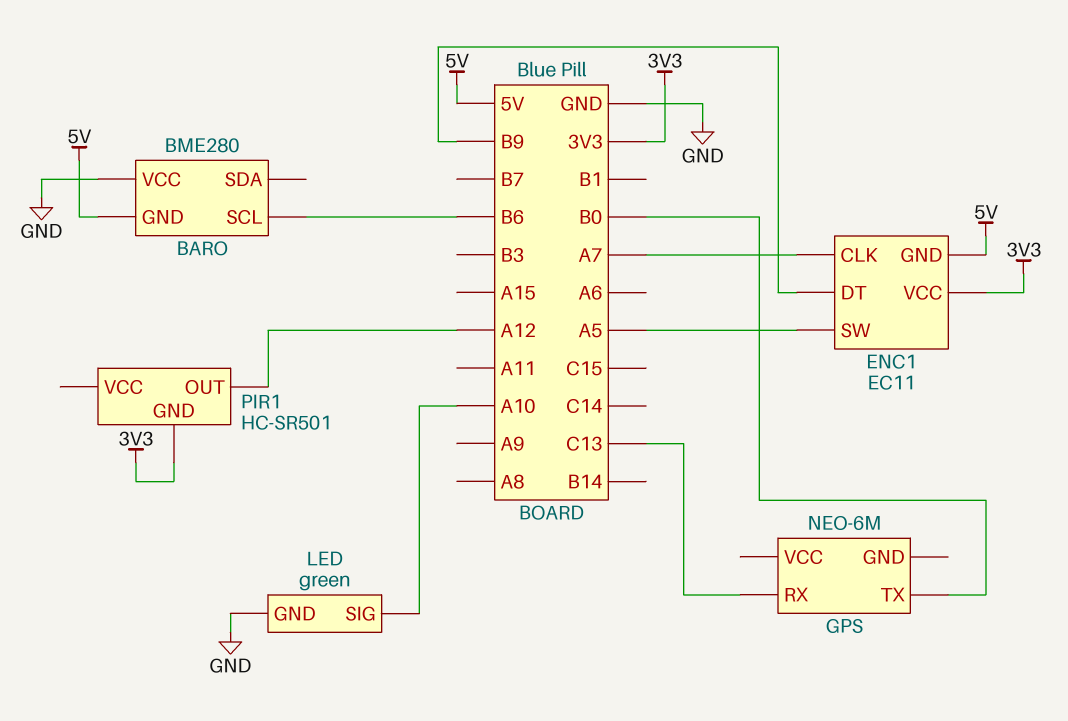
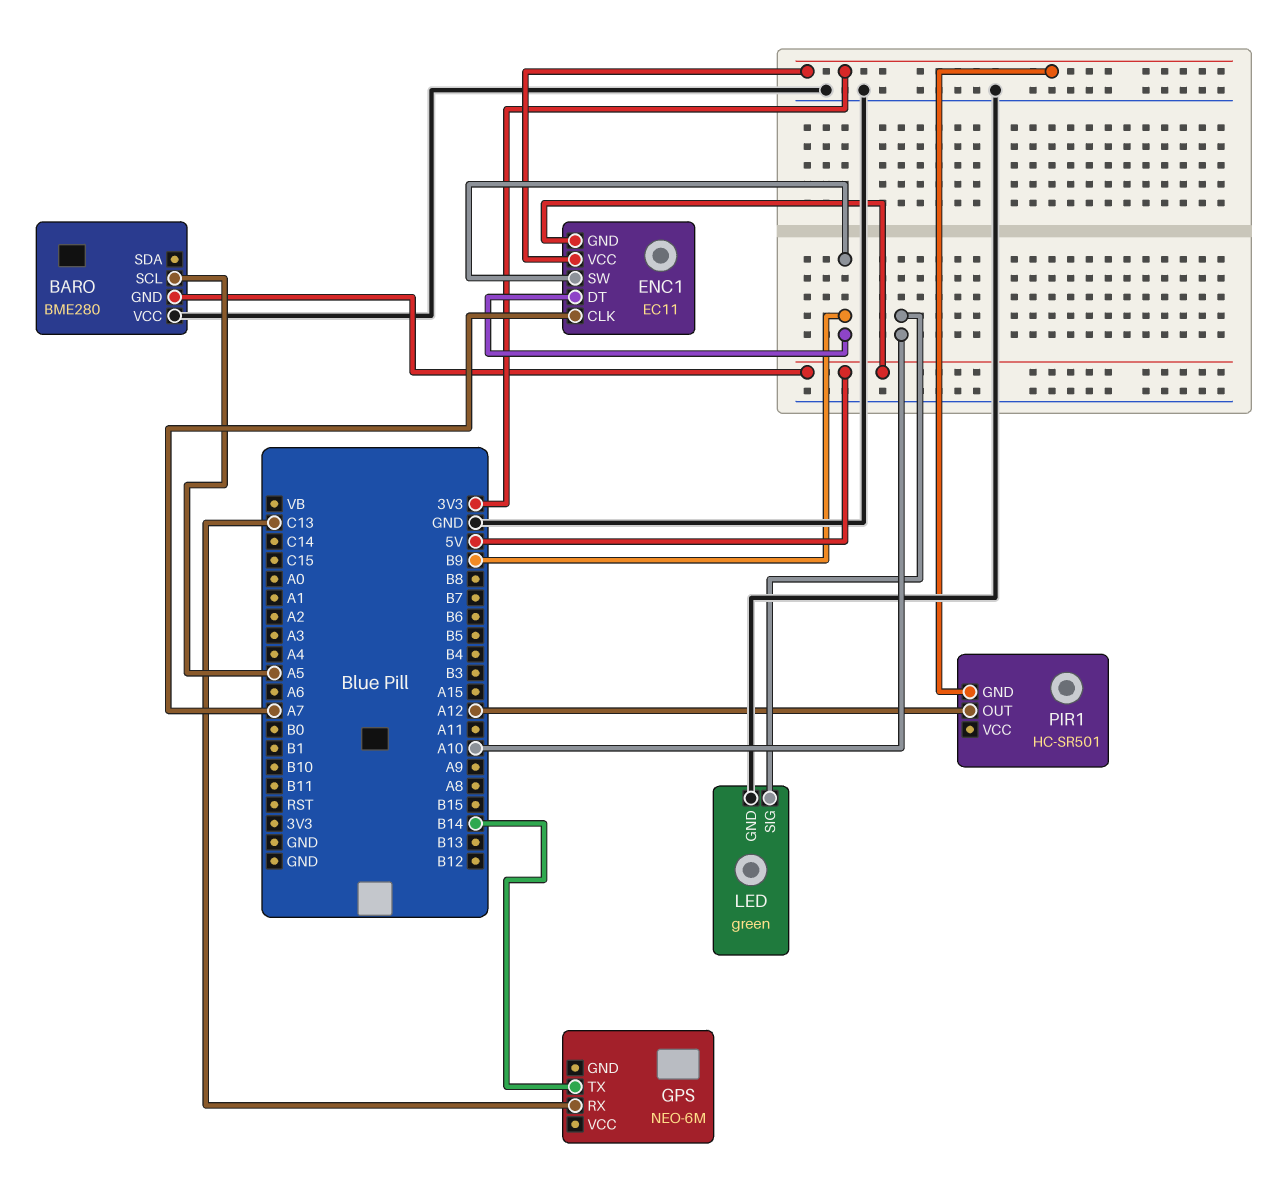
BARO pin SCL: B6 -> A5
ENC1 pin SW: A5 -> B9
GPS pin TX: B0 -> B14

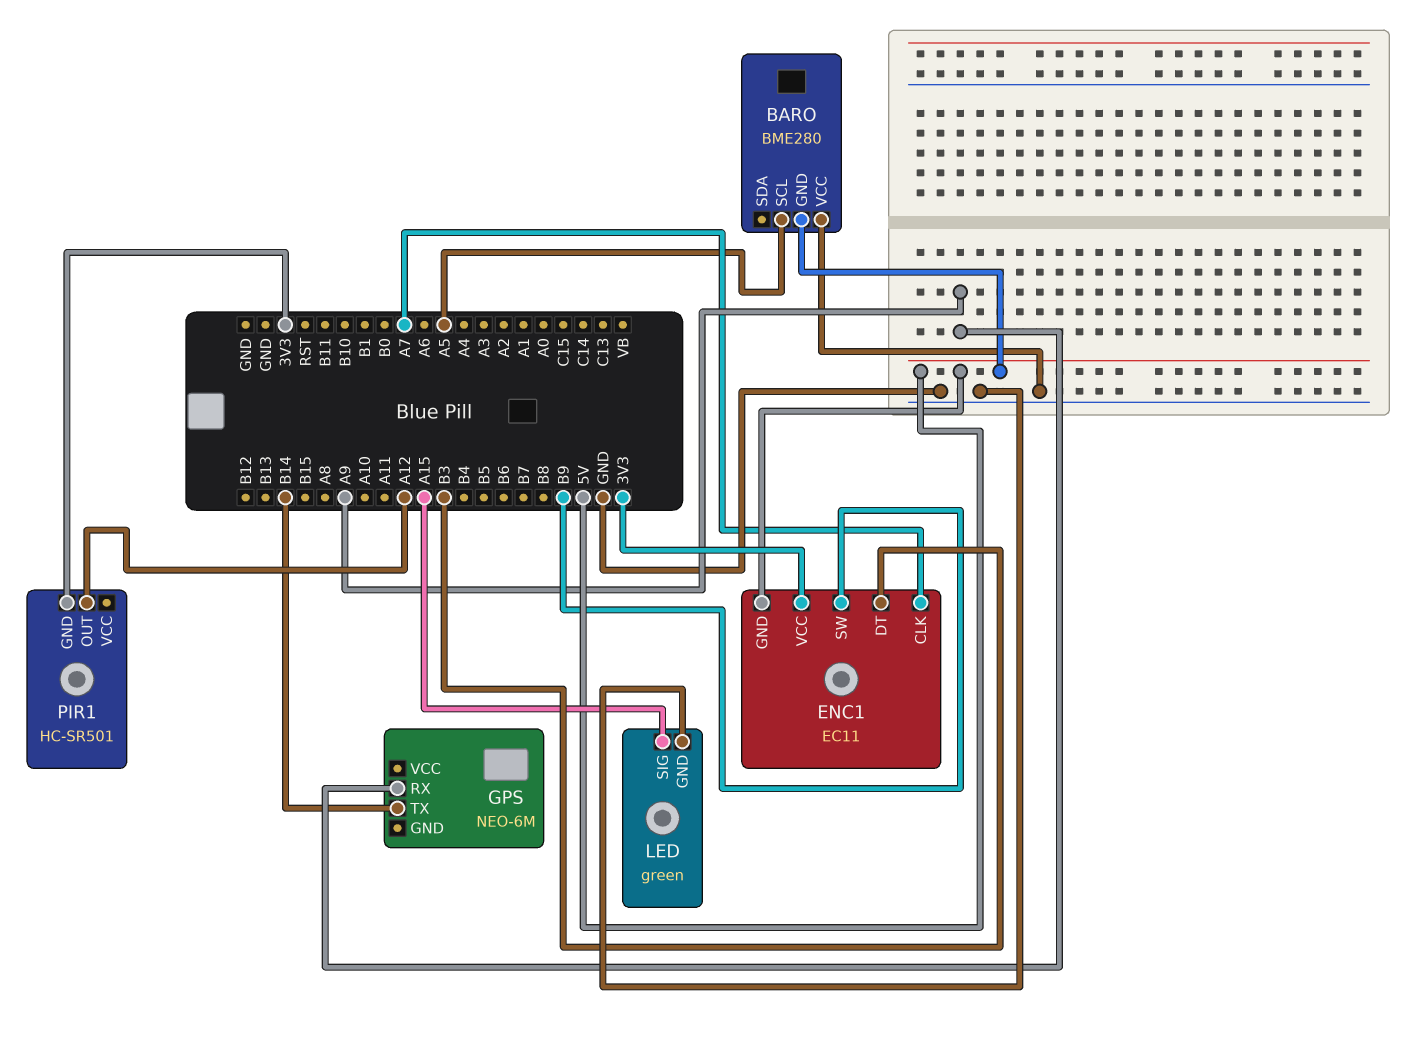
ENC1 pin DT: B9 -> B3
GPS pin RX: C13 -> A9
LED pin SIG: A10 -> A15

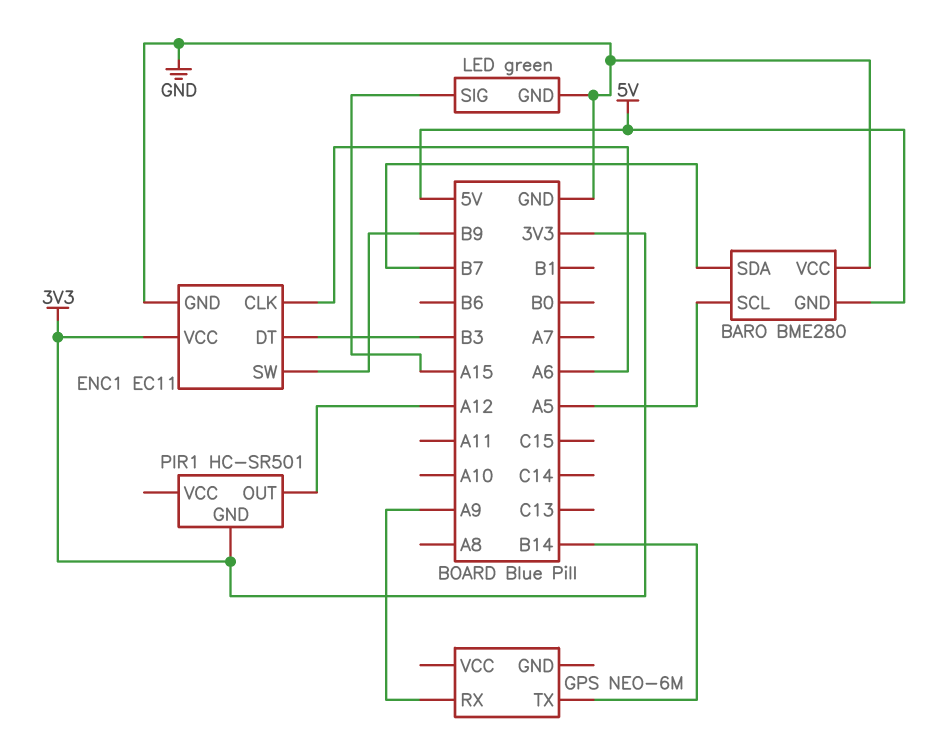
BARO pin SDA: none -> B7
ENC1 pin CLK: A7 -> A6
ENC1 pin GND: 5V -> GND

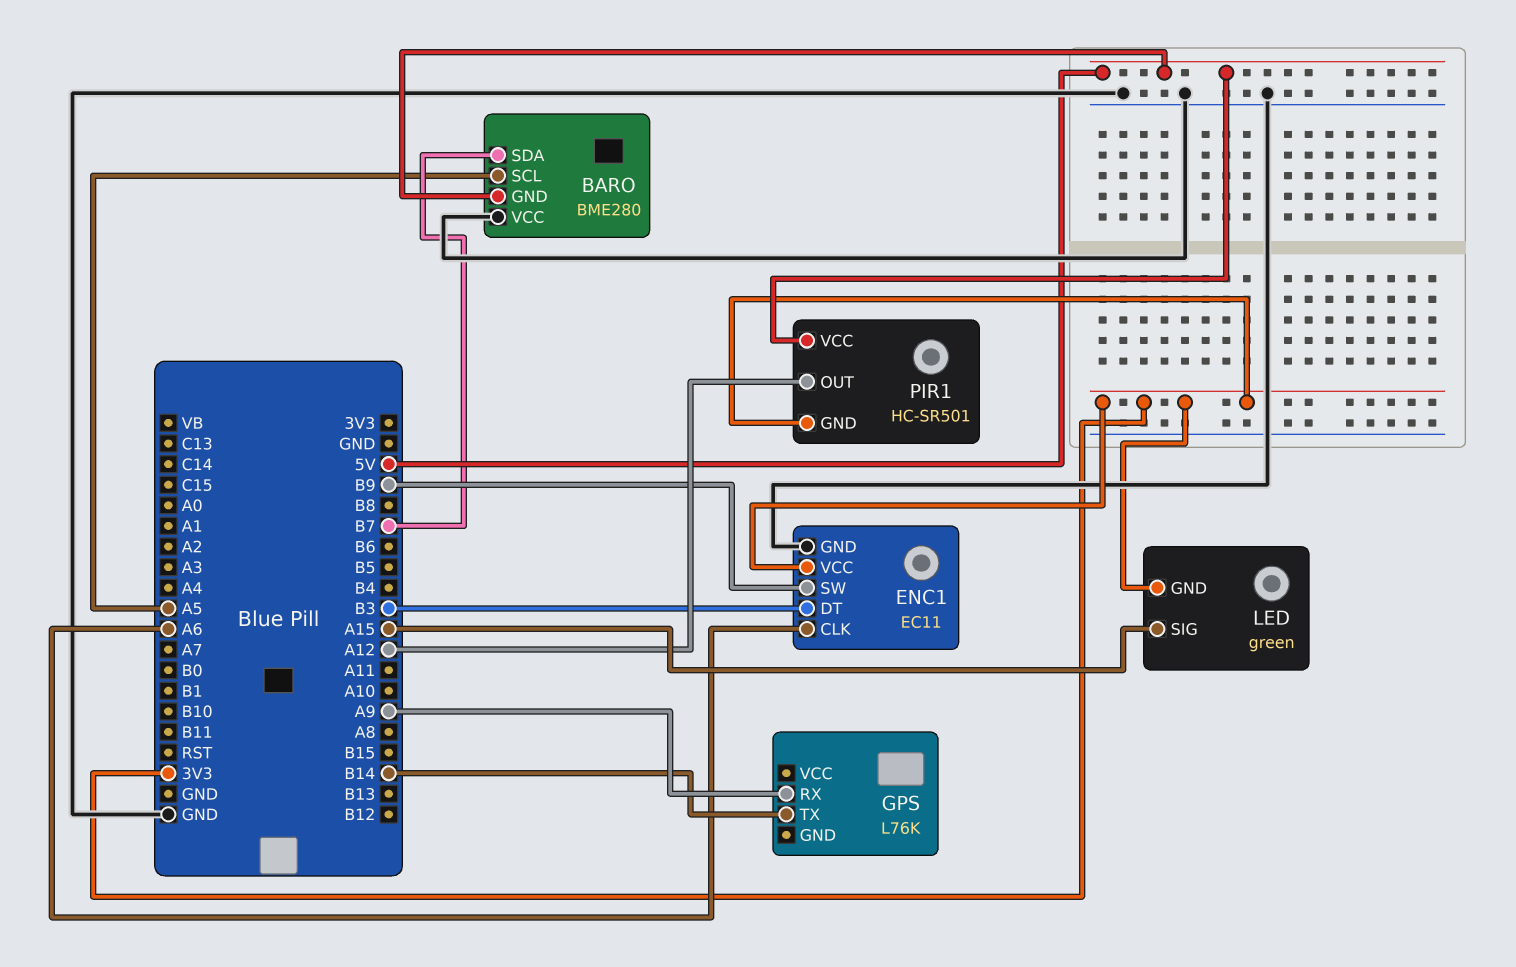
GPS: NEO-6M -> L76K
LED pin GND: GND -> 3V3
PIR1 pin VCC: none -> 5V

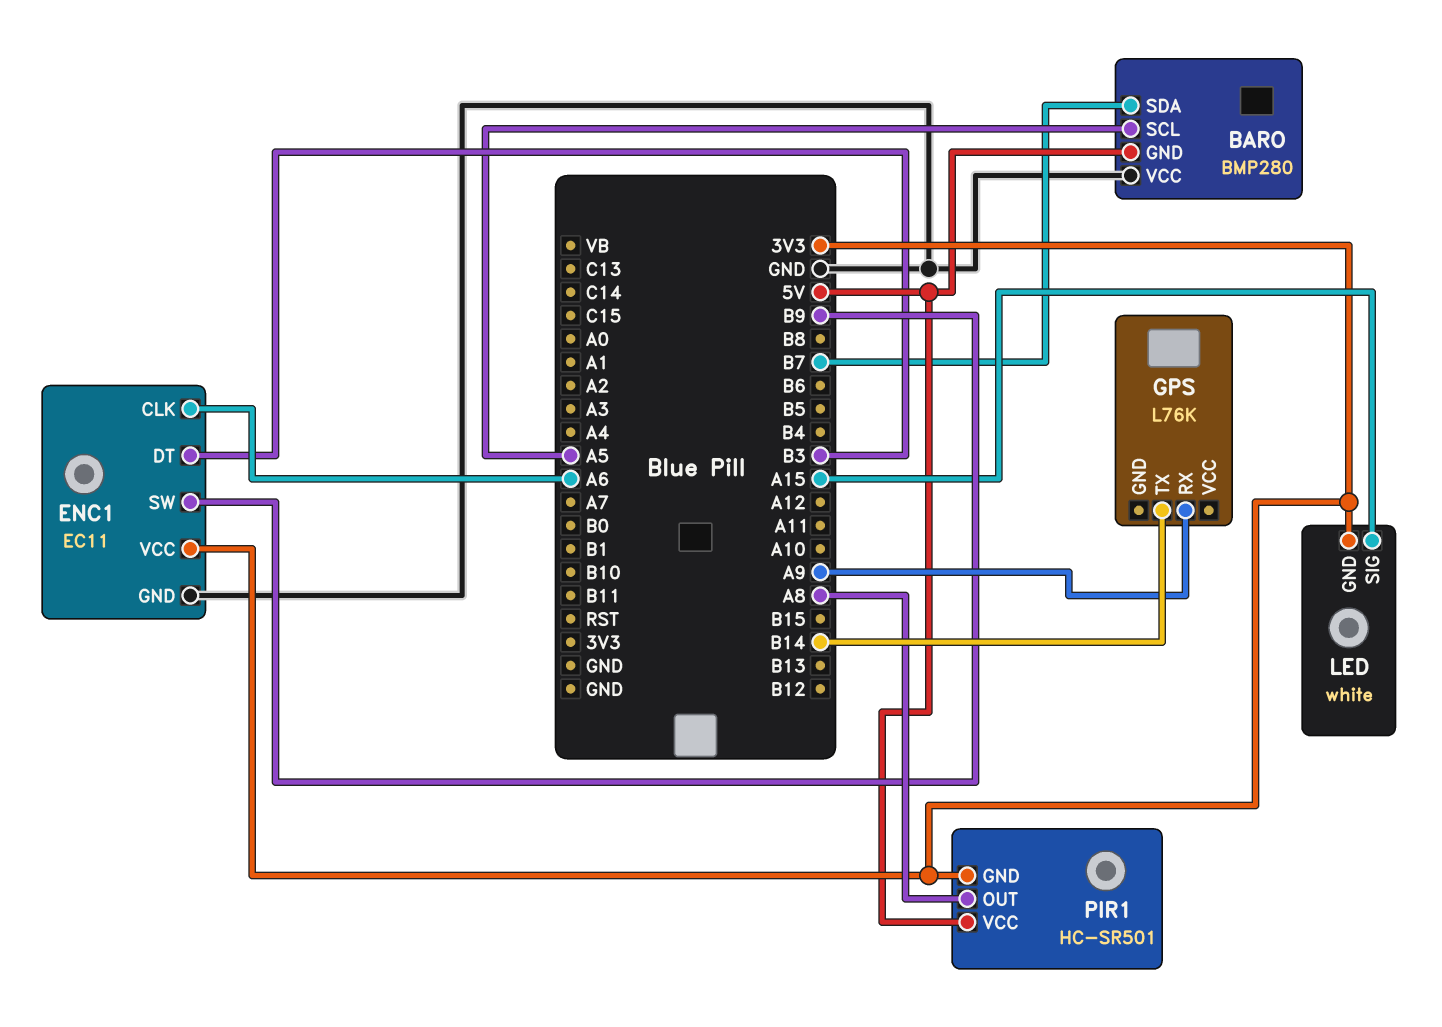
BARO: BME280 -> BMP280
LED: green -> white
PIR1 pin OUT: A12 -> A8

